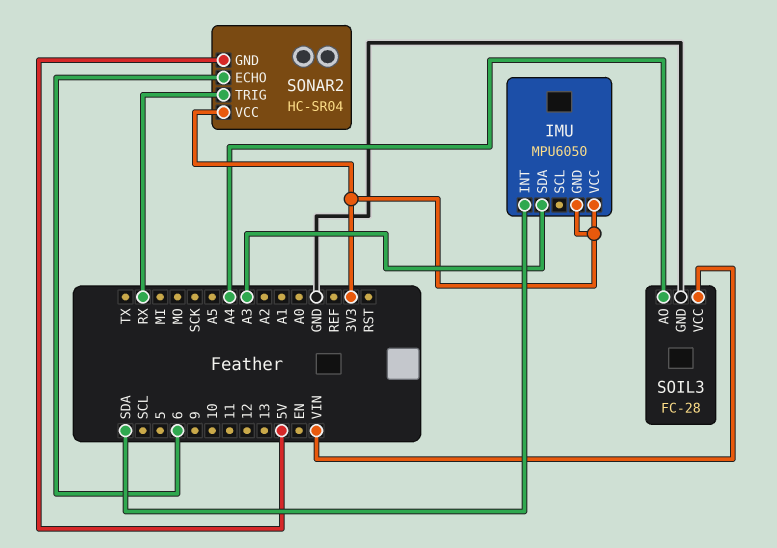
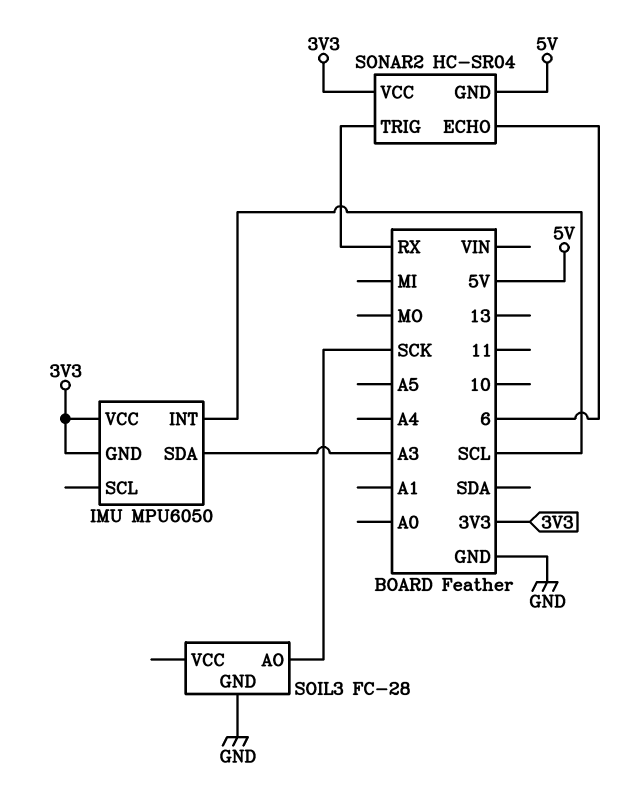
IMU pin INT: SDA -> SCL
SOIL3 pin AO: A4 -> SCK
SOIL3 pin VCC: VIN -> none

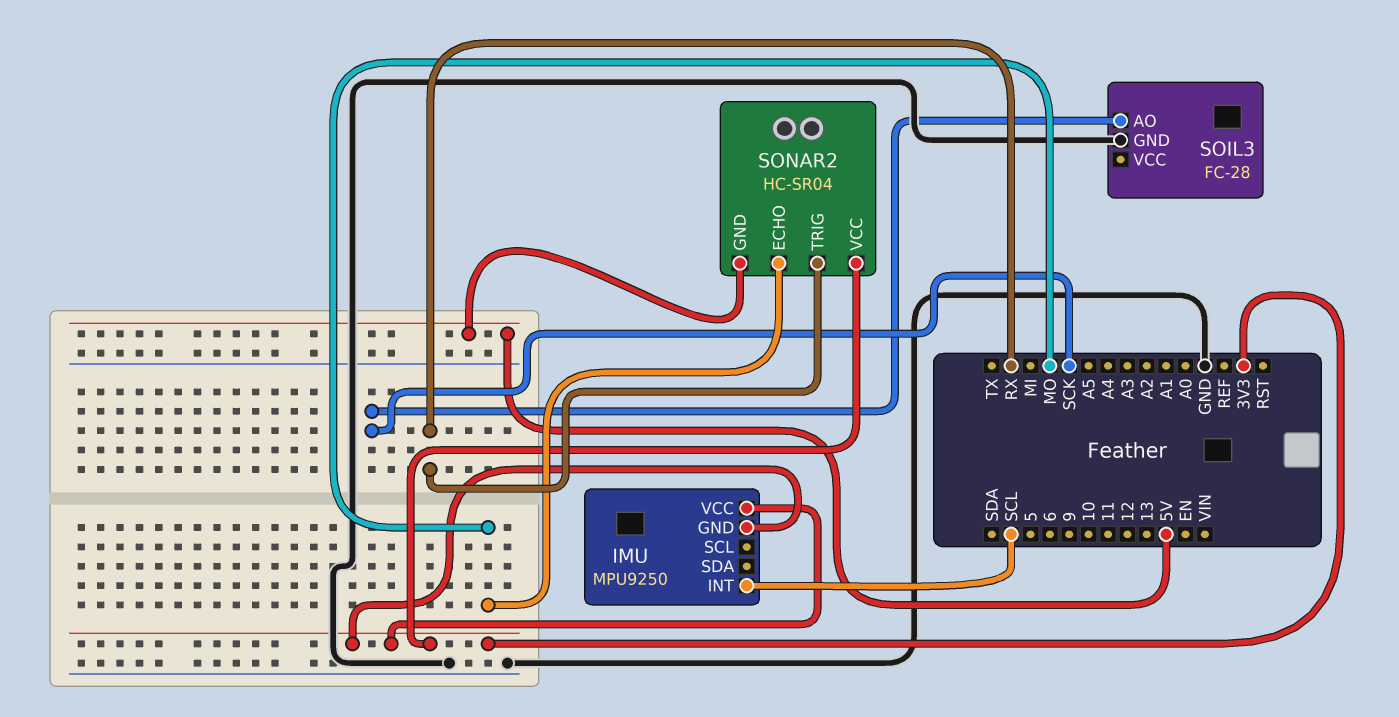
IMU: MPU6050 -> MPU9250
IMU pin SDA: A3 -> none
SONAR2 pin ECHO: 6 -> MO

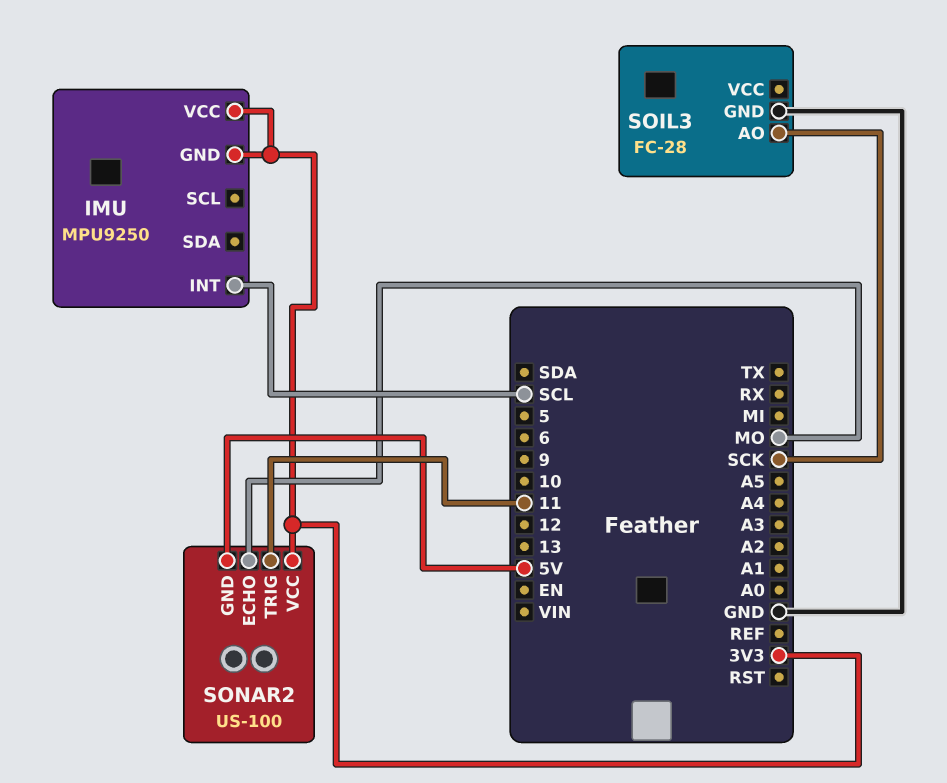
SONAR2: HC-SR04 -> US-100
SONAR2 pin TRIG: RX -> 11

